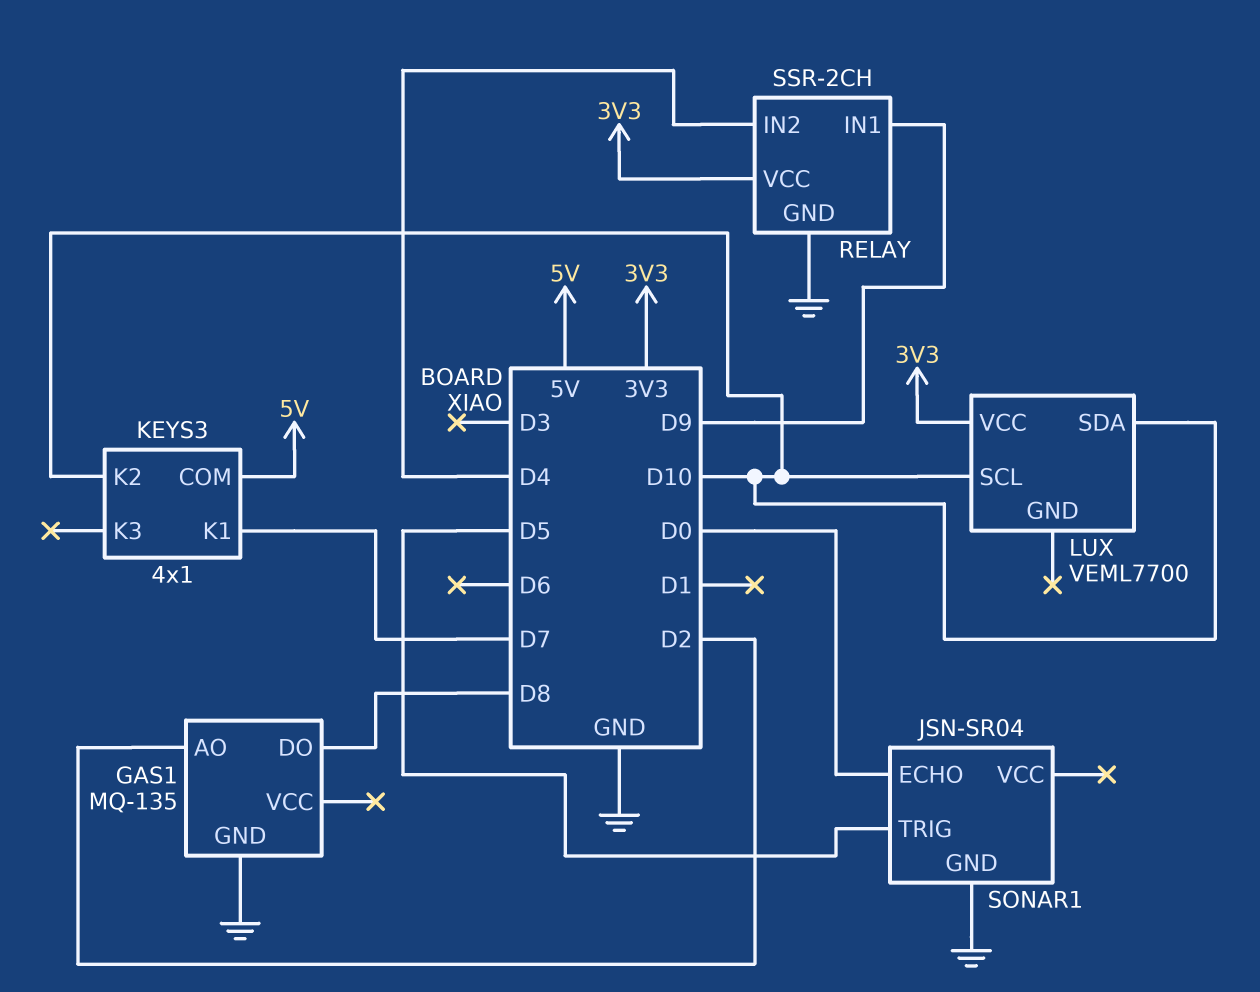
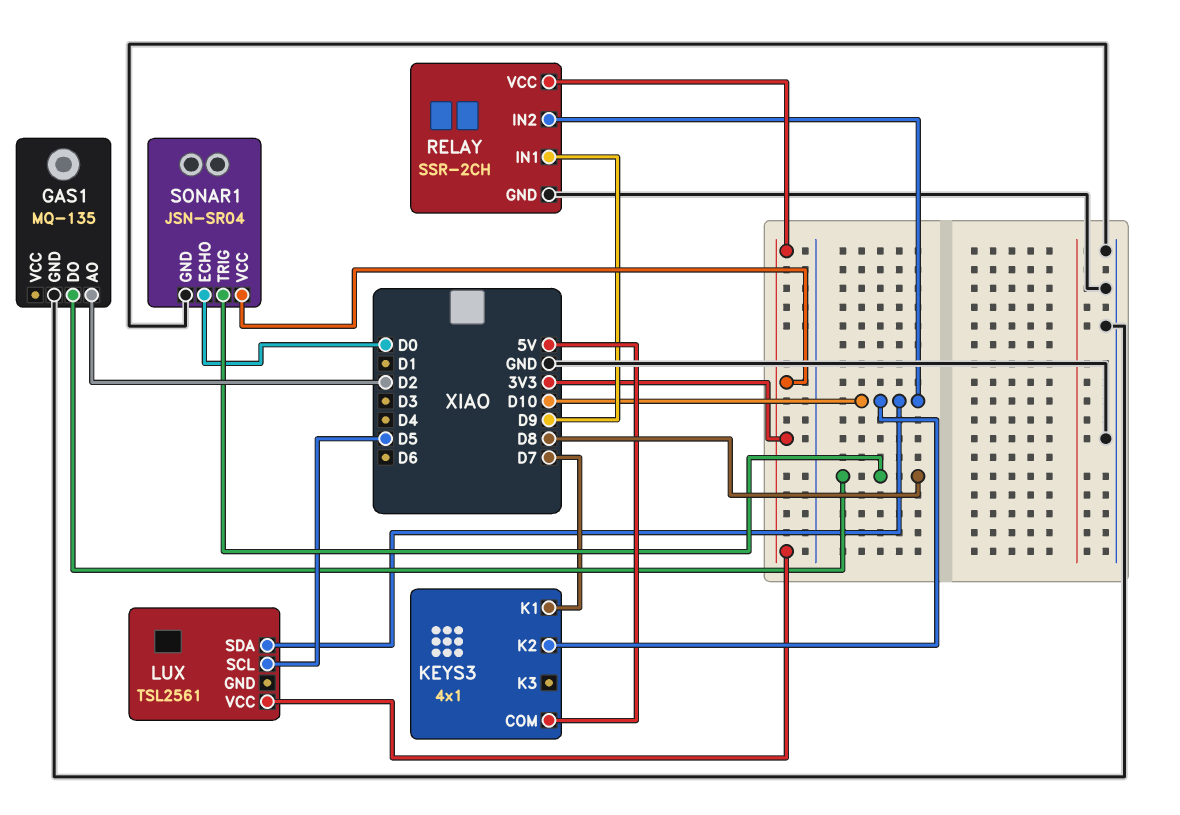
LUX: VEML7700 -> TSL2561
LUX pin SCL: D10 -> D5
RELAY pin IN2: D4 -> D10
SONAR1 pin TRIG: D5 -> D8
SONAR1 pin VCC: none -> 3V3

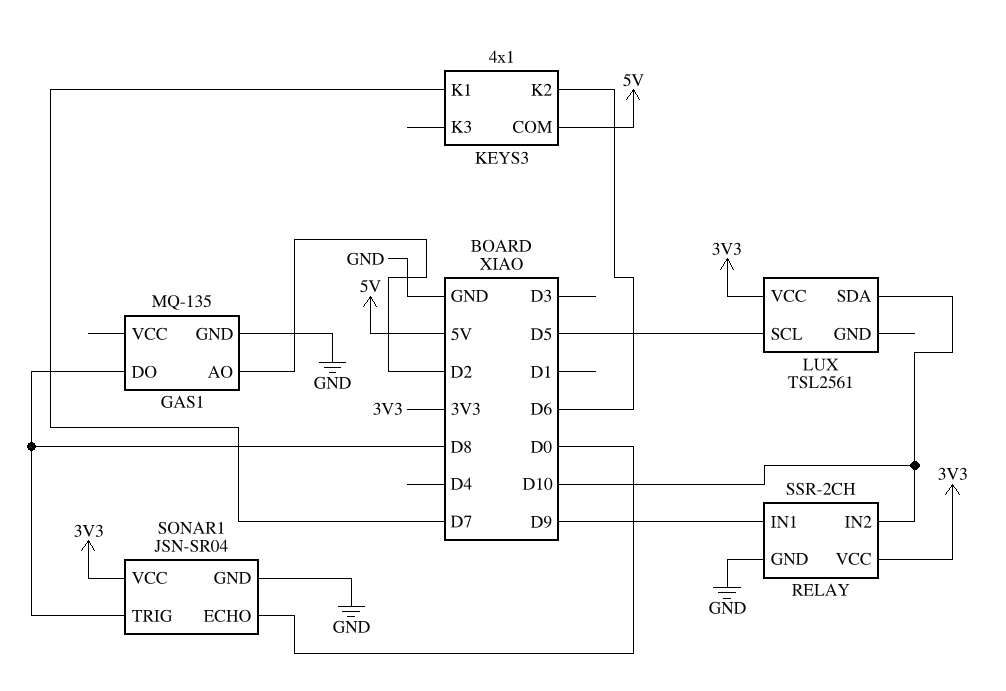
KEYS3 pin K2: D10 -> D6

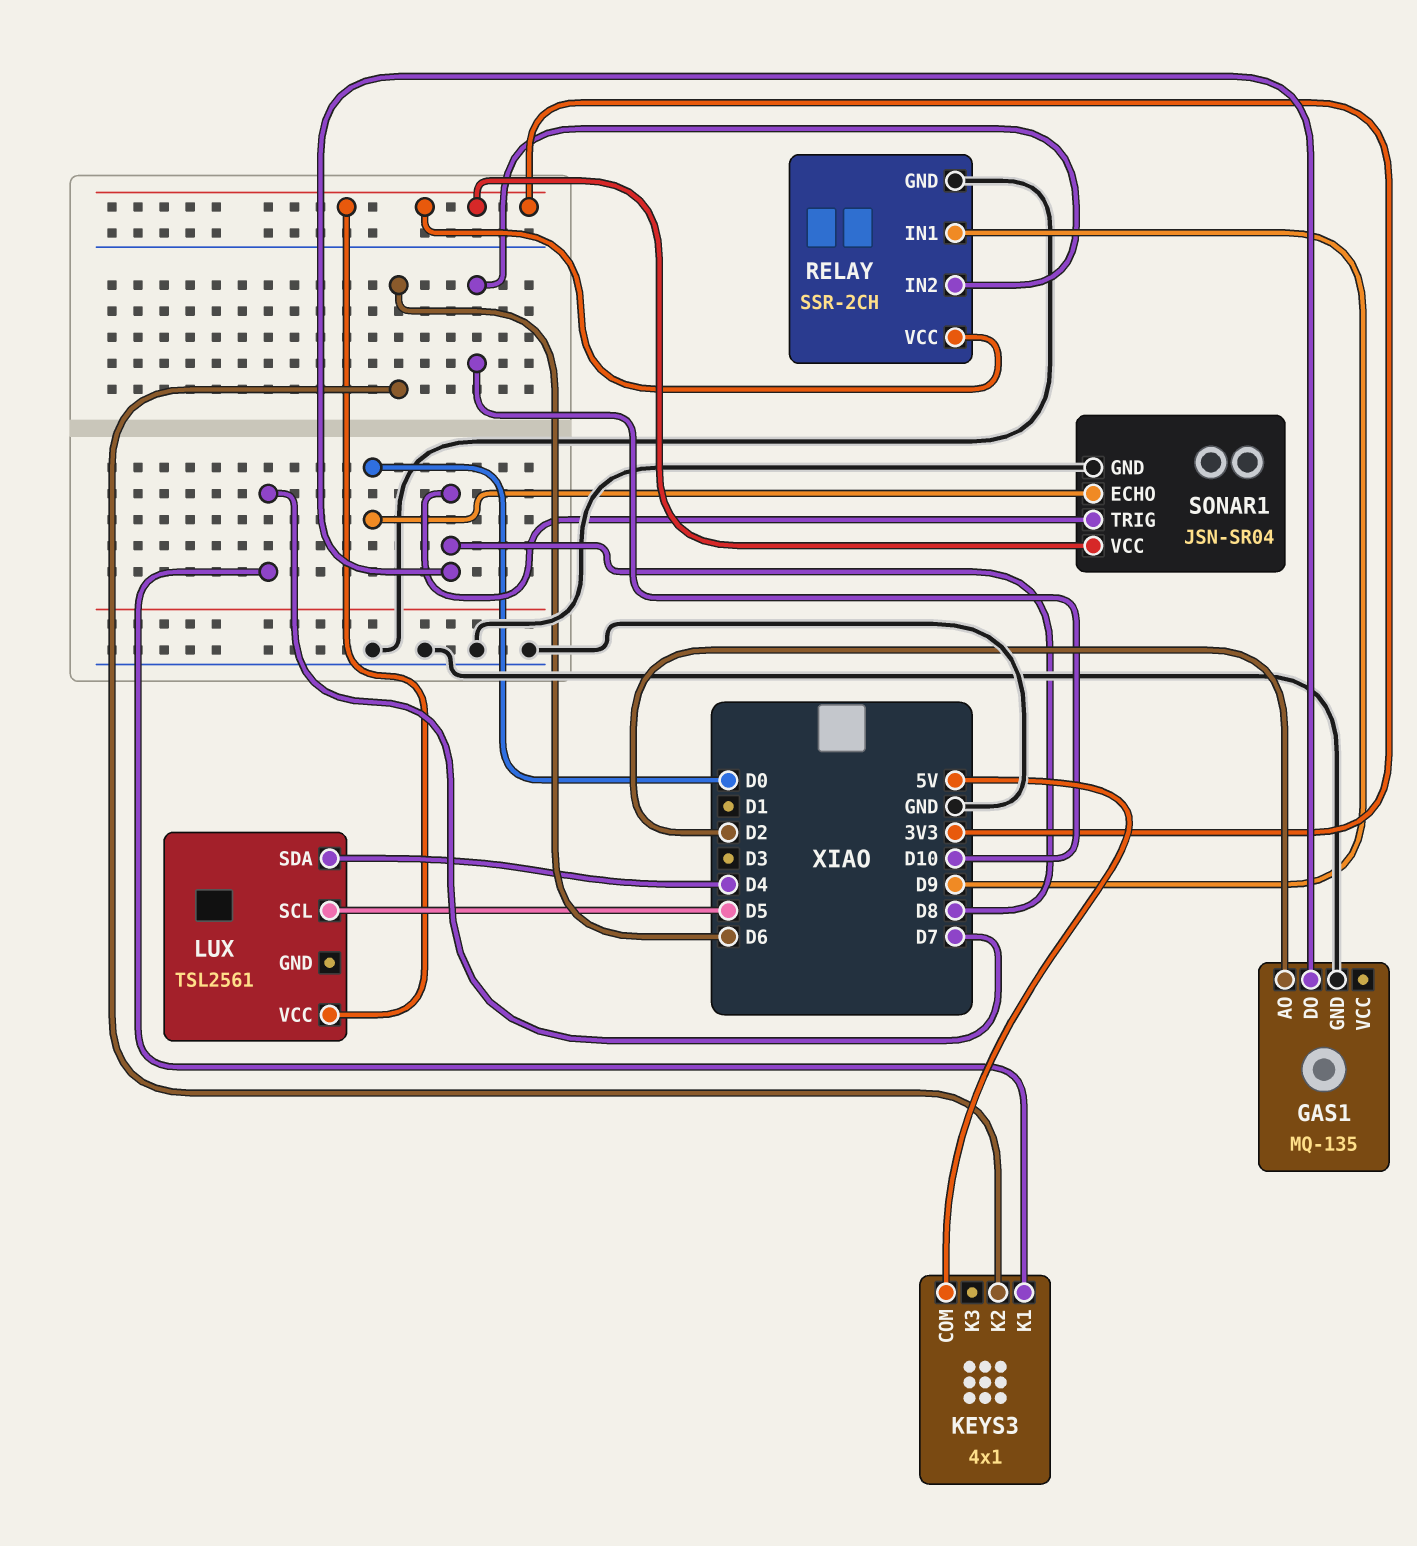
LUX pin SDA: D10 -> D4

